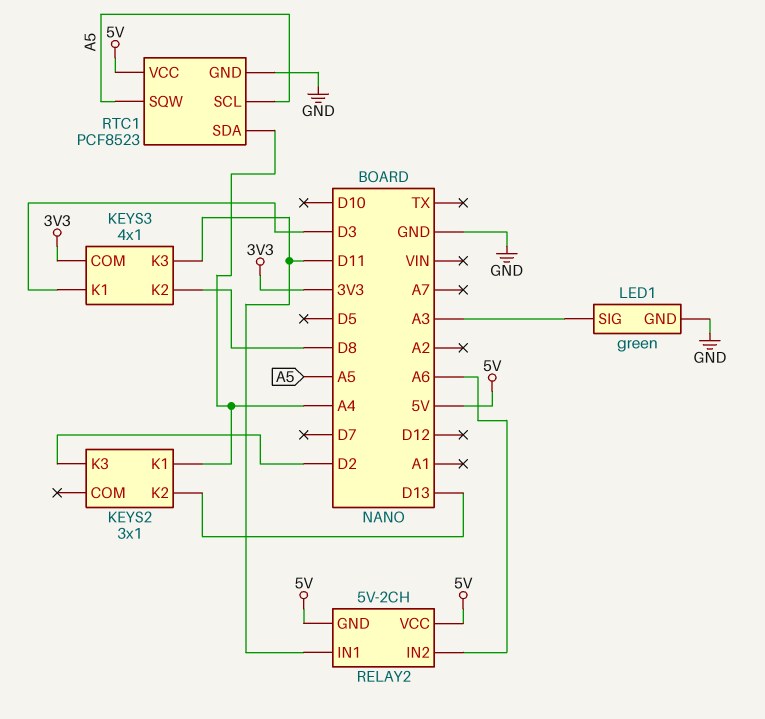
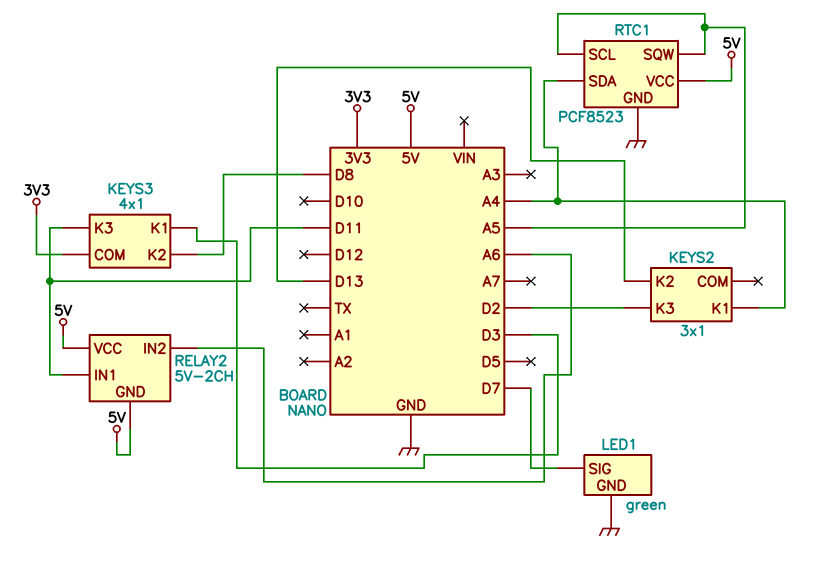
LED1 pin SIG: A3 -> D7

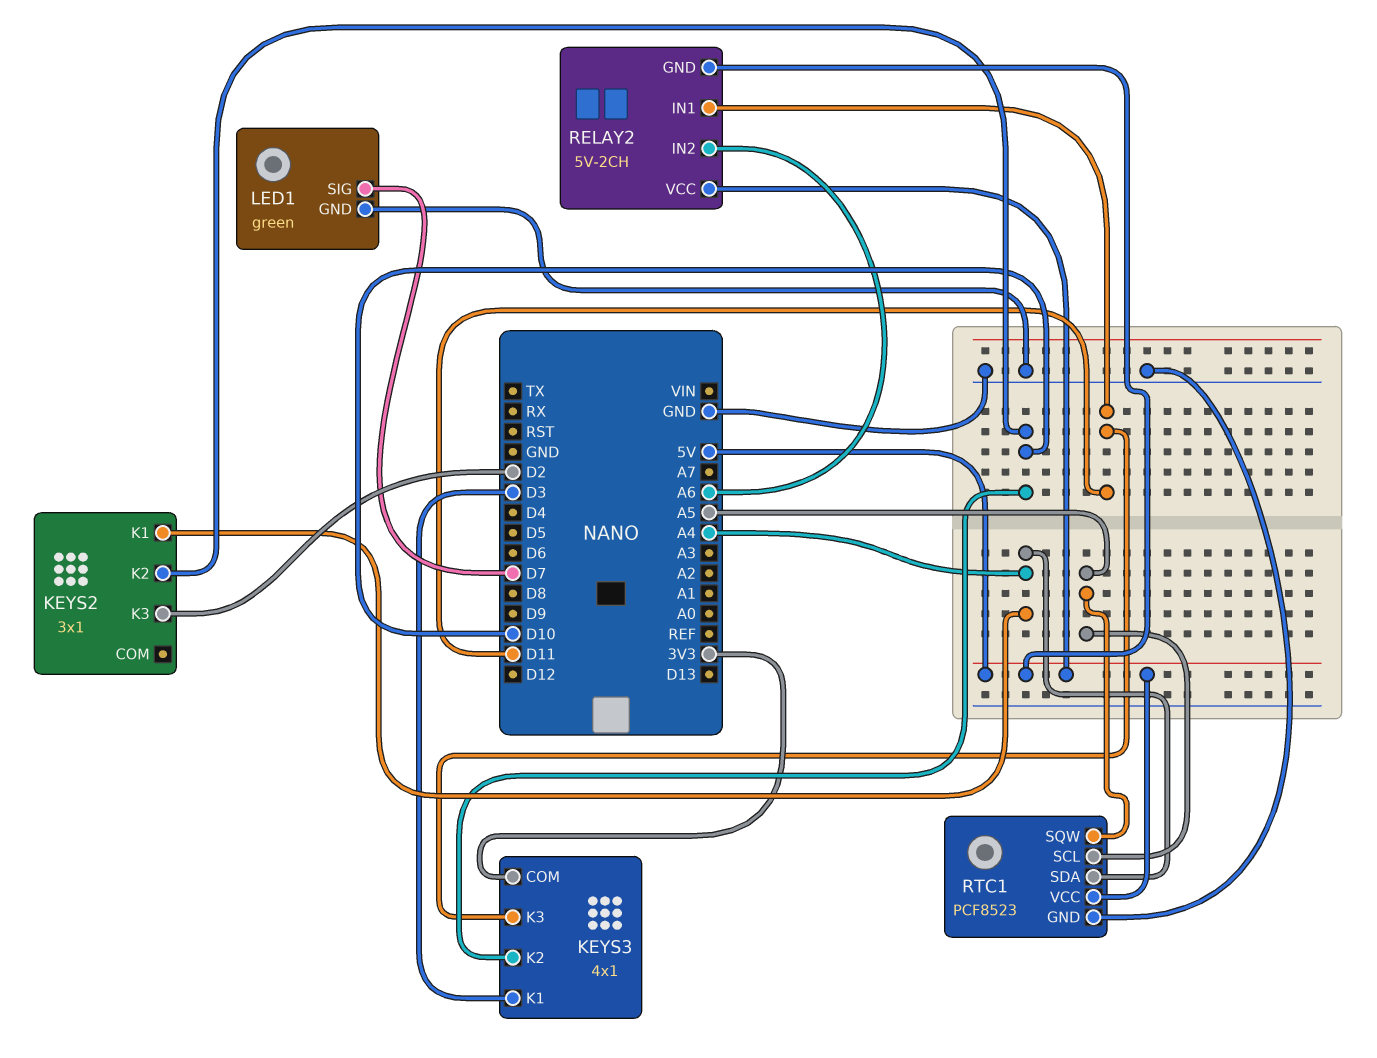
KEYS2 pin K2: D13 -> D10
KEYS3 pin K2: D8 -> D10

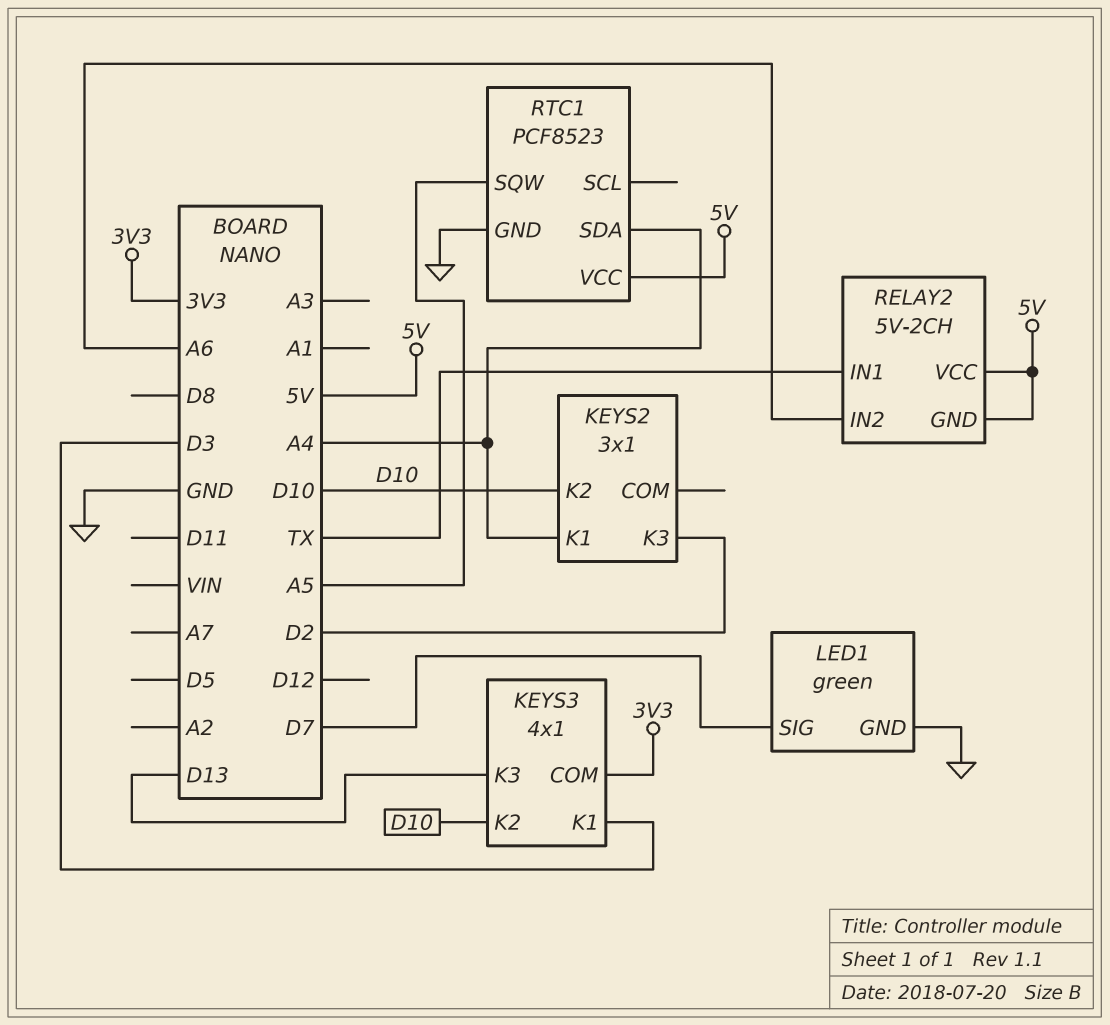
KEYS3 pin K3: D11 -> D13
RELAY2 pin IN1: D11 -> TX
RTC1 pin SCL: A5 -> none

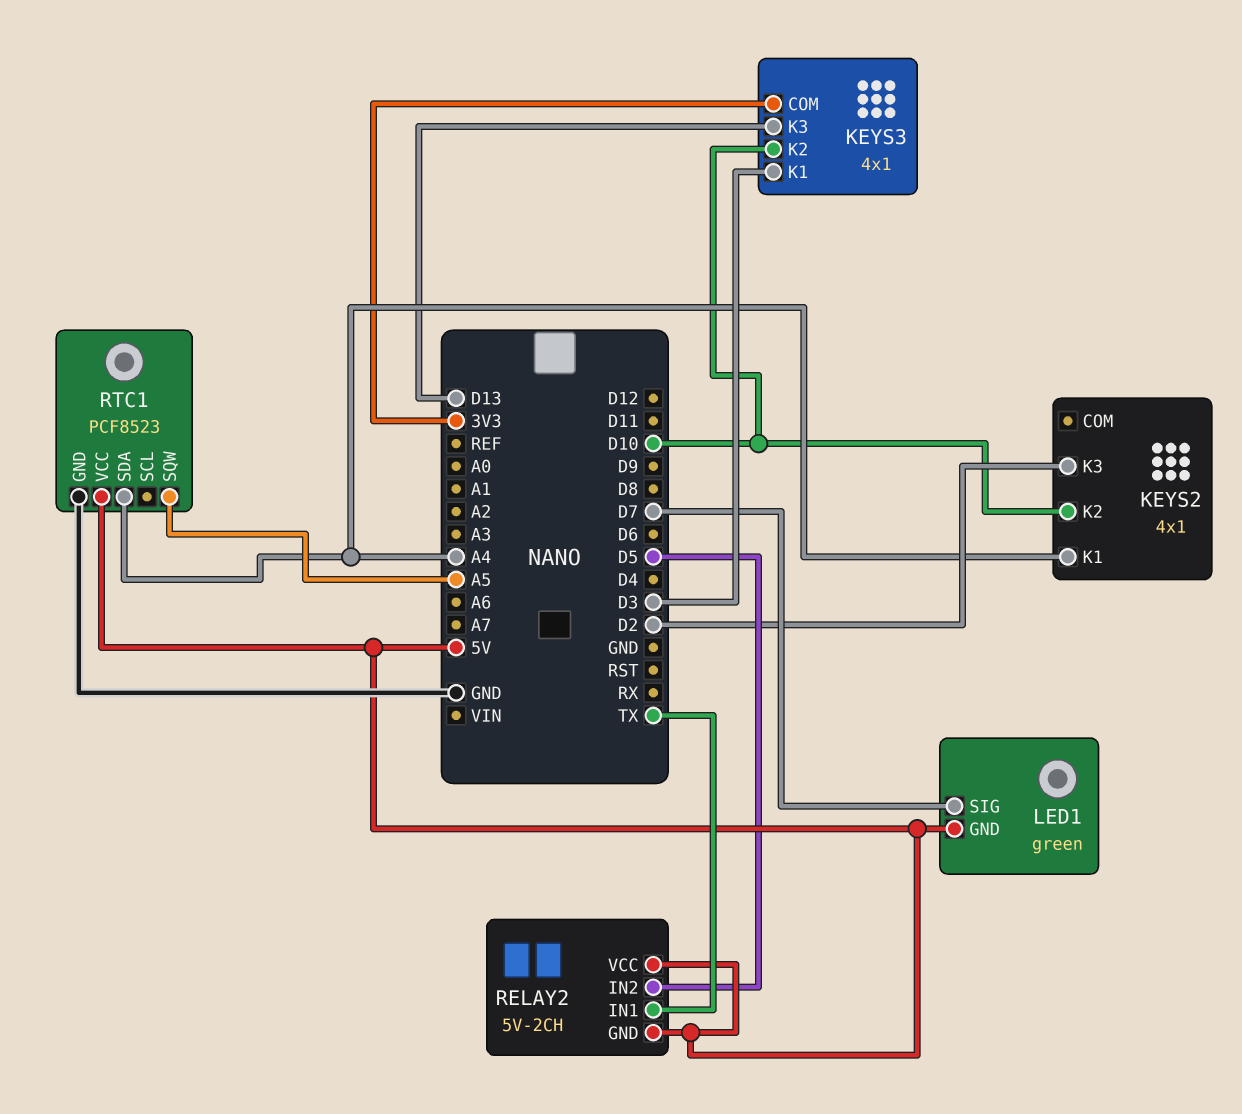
KEYS2: 3x1 -> 4x1
LED1 pin GND: GND -> 5V
RELAY2 pin IN2: A6 -> D5

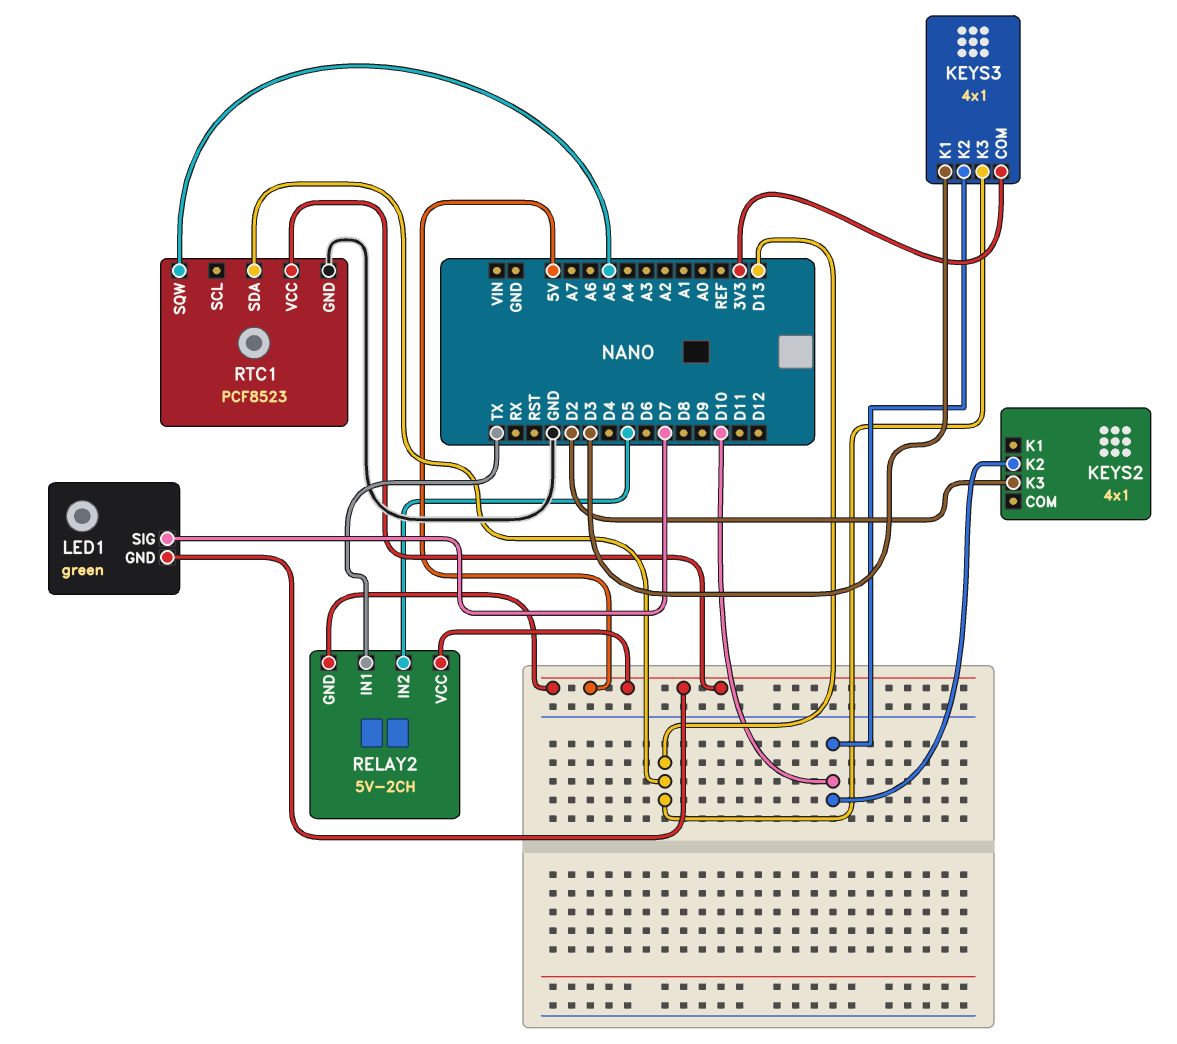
KEYS2 pin K1: A4 -> none
RTC1 pin SDA: A4 -> D13

